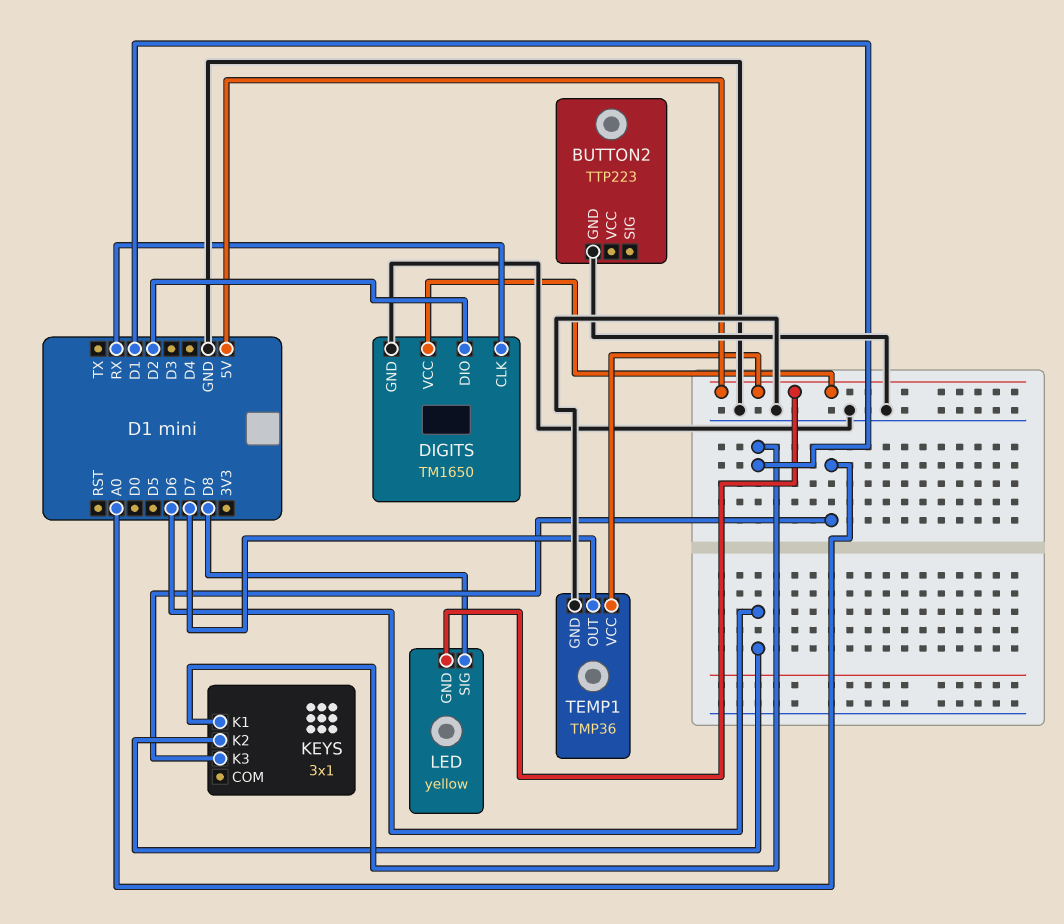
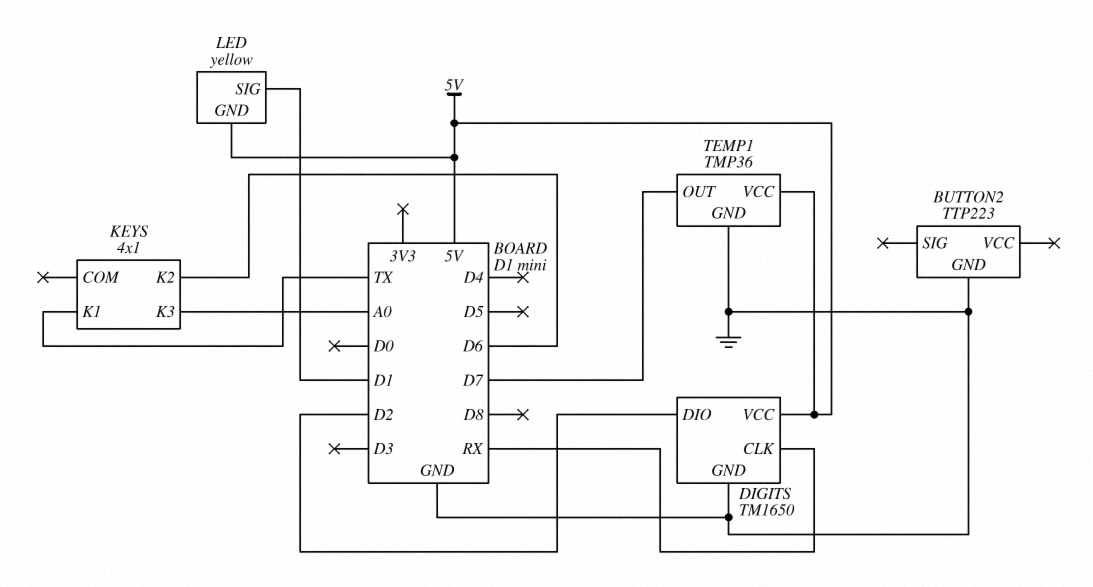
KEYS: 3x1 -> 4x1
KEYS pin K1: D1 -> TX
LED pin SIG: D8 -> D1

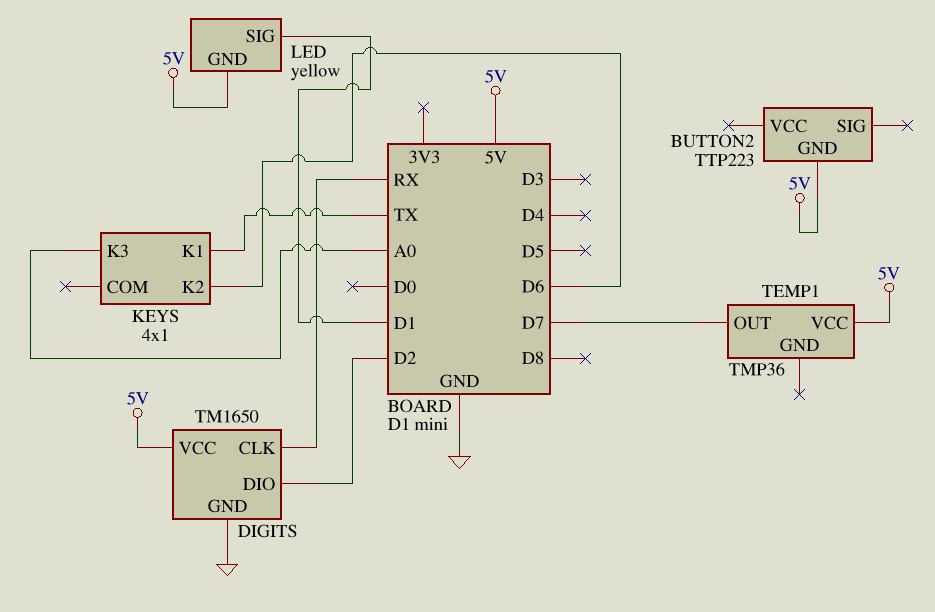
BUTTON2 pin GND: GND -> 5V
TEMP1 pin GND: GND -> none

